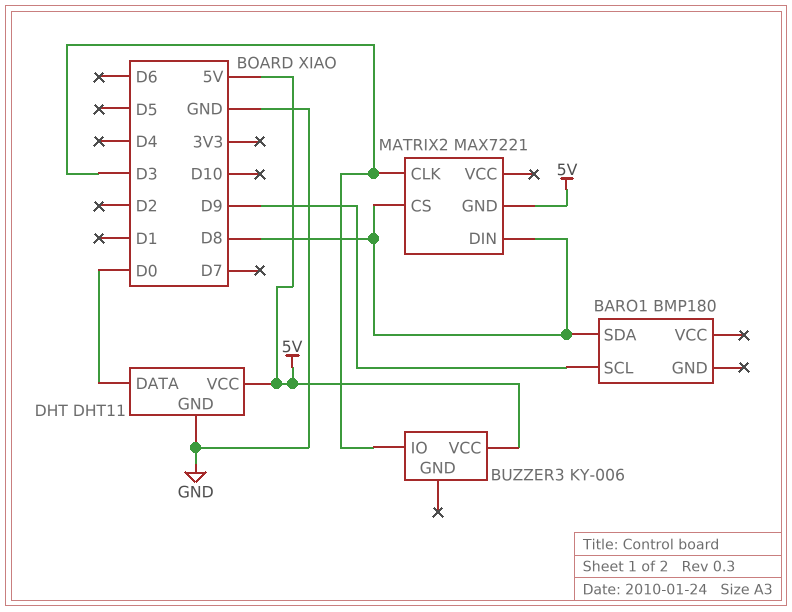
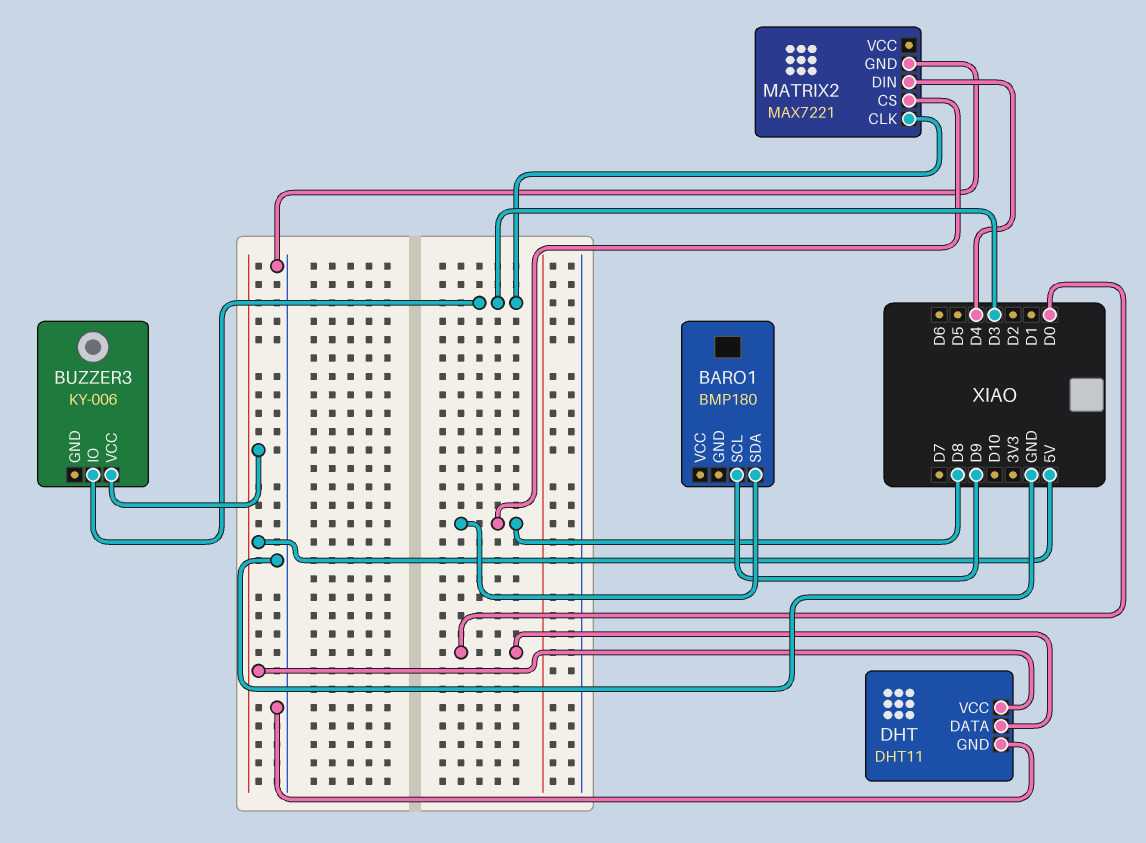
MATRIX2 pin DIN: D8 -> D4
MATRIX2 pin GND: 5V -> GND

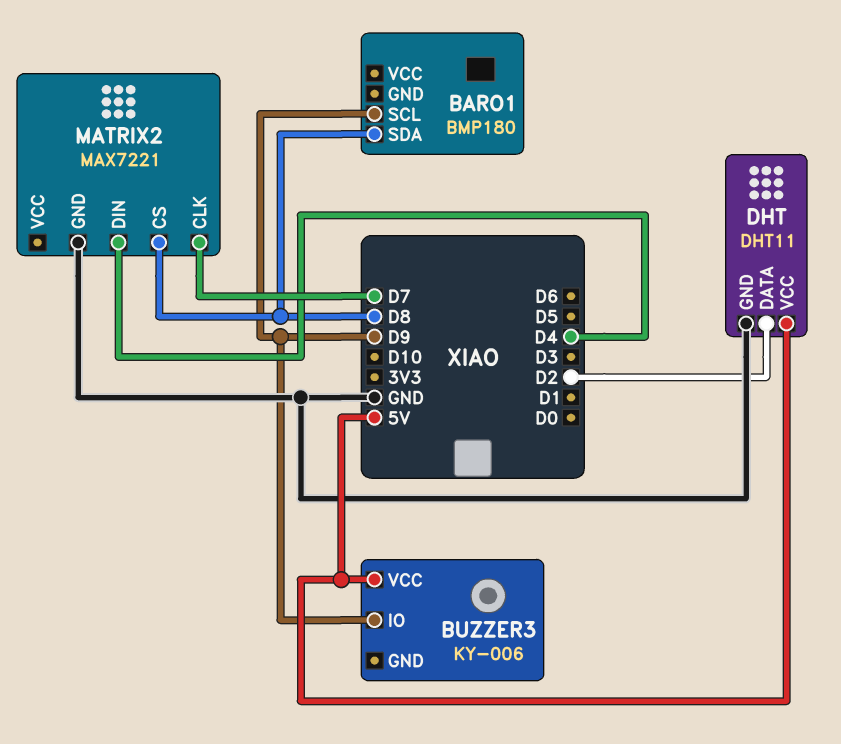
BUZZER3 pin IO: D3 -> D9
DHT pin DATA: D0 -> D2
MATRIX2 pin CLK: D3 -> D7

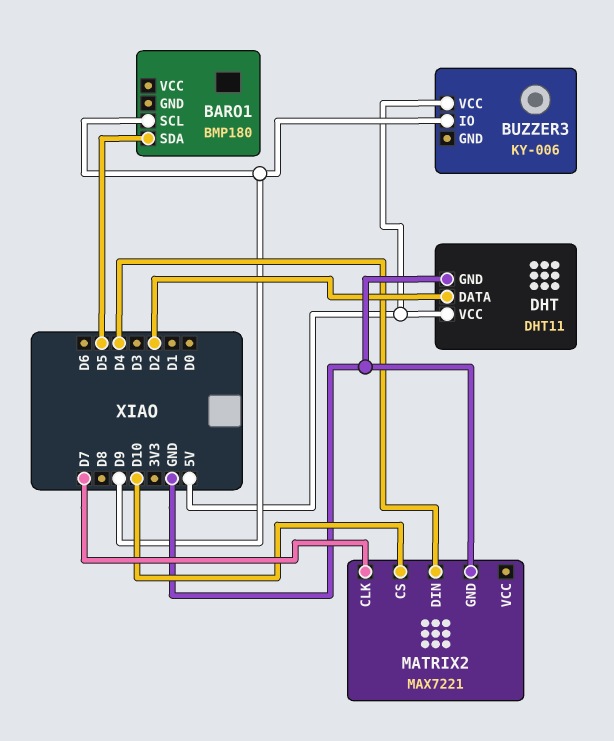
BARO1 pin SDA: D8 -> D5
MATRIX2 pin CS: D8 -> D10

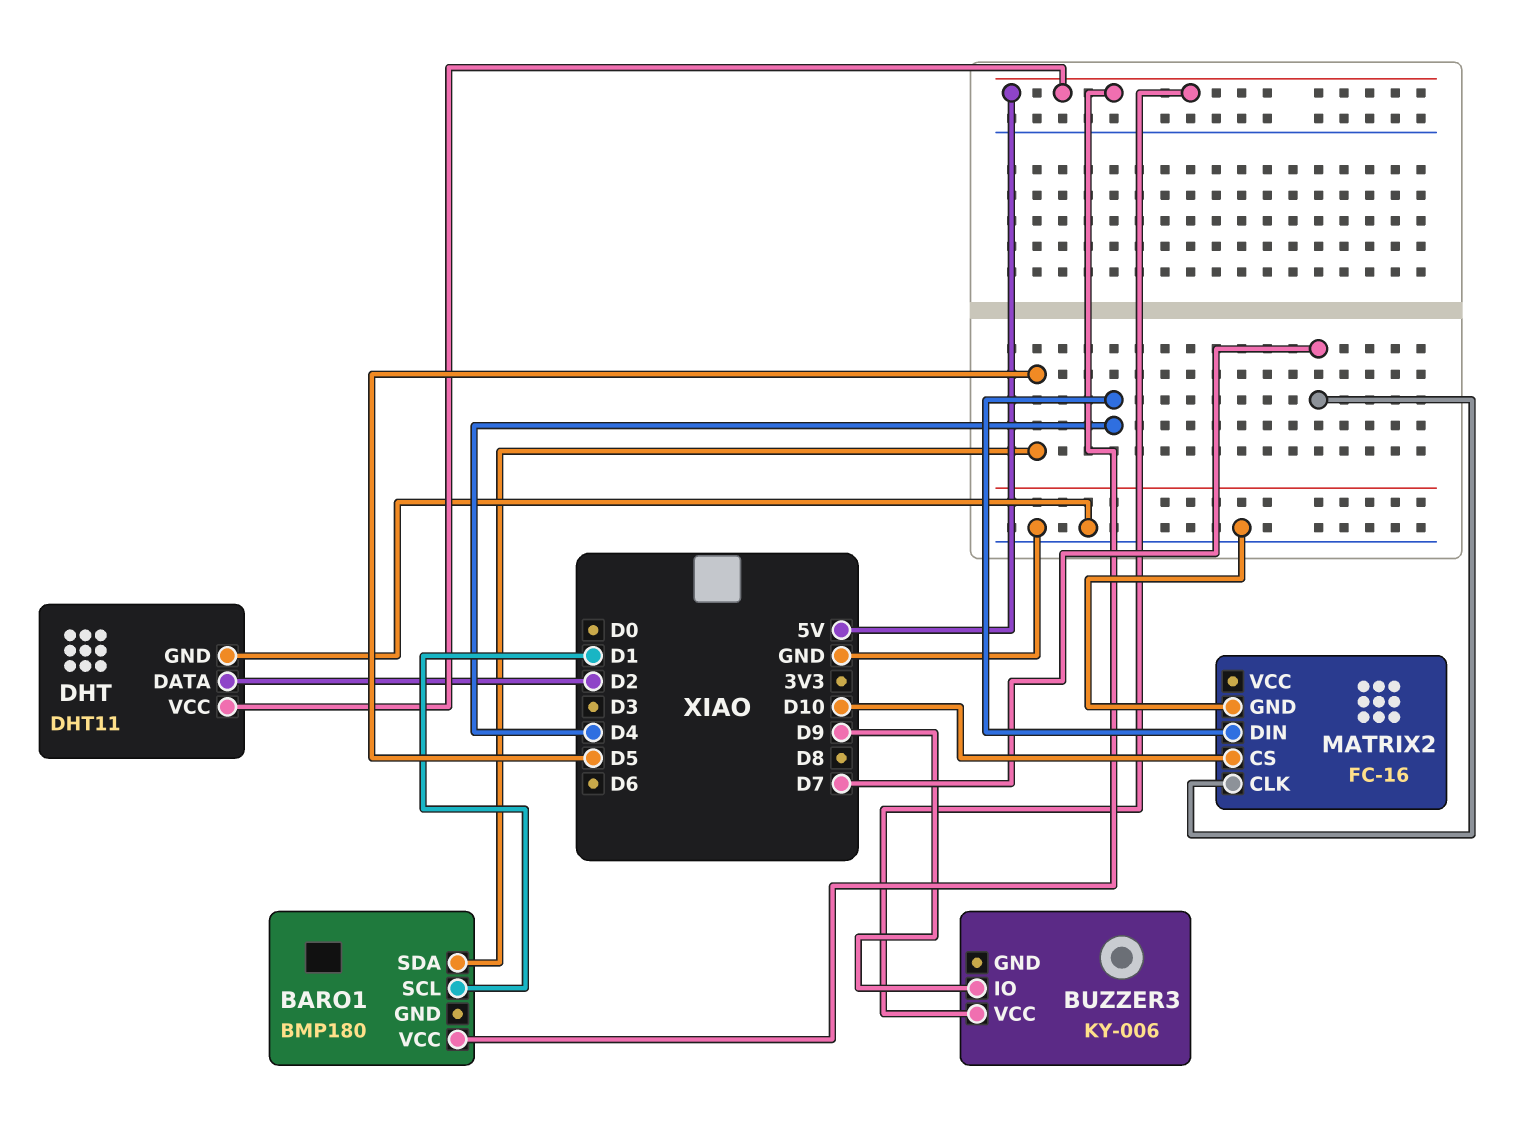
BARO1 pin SCL: D9 -> D1
BARO1 pin VCC: none -> 5V
MATRIX2: MAX7221 -> FC-16

